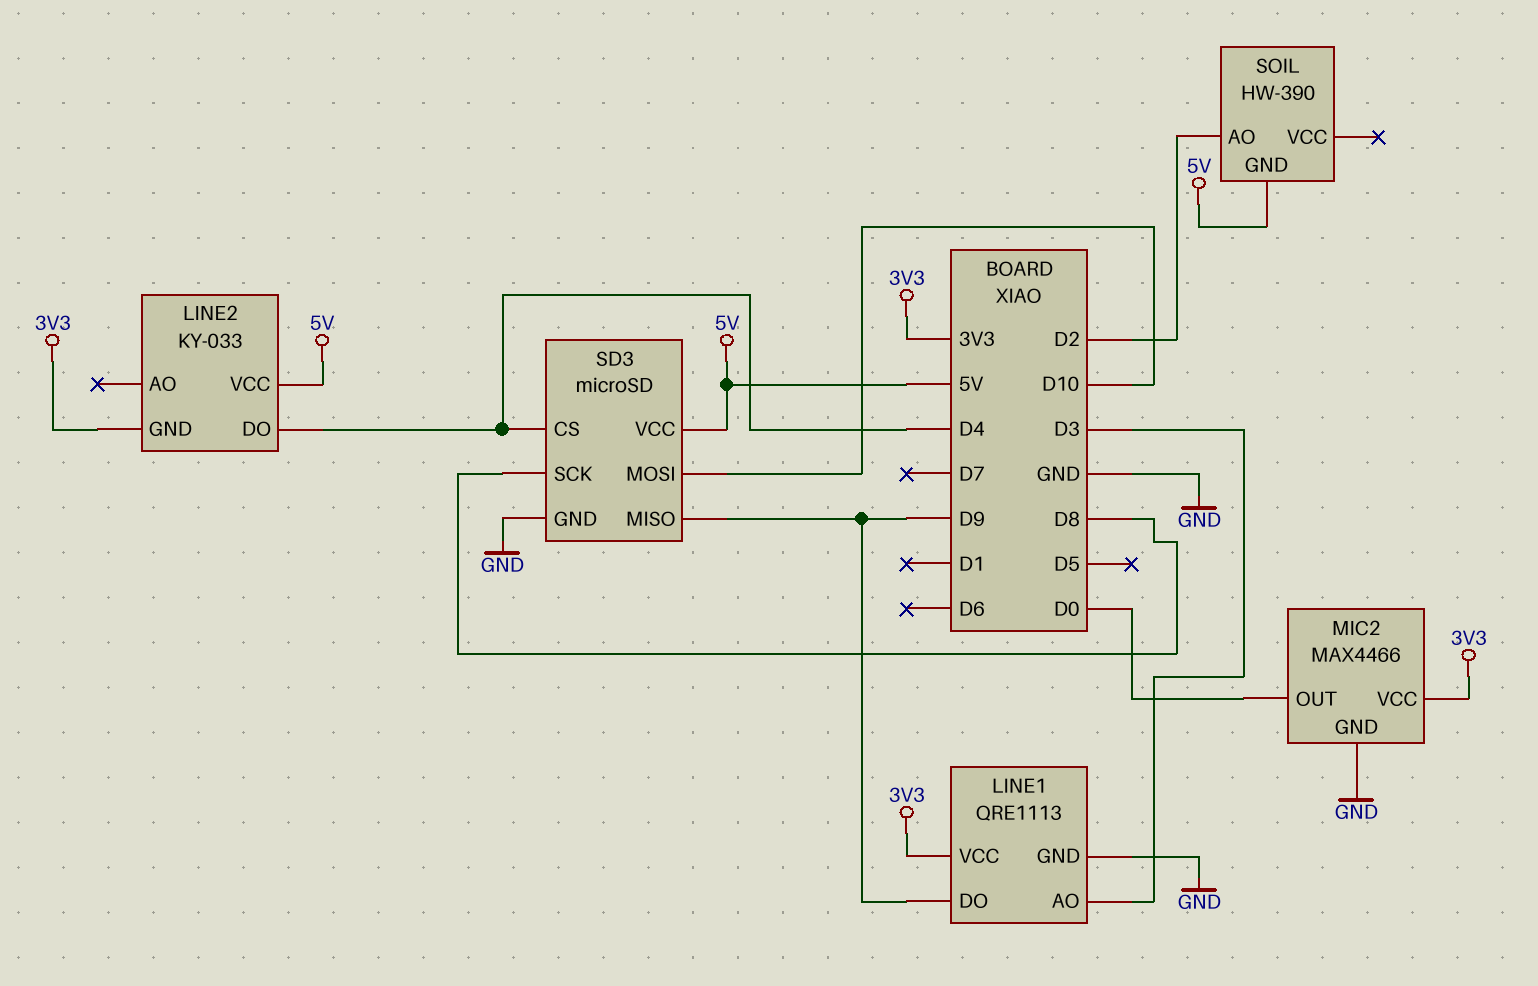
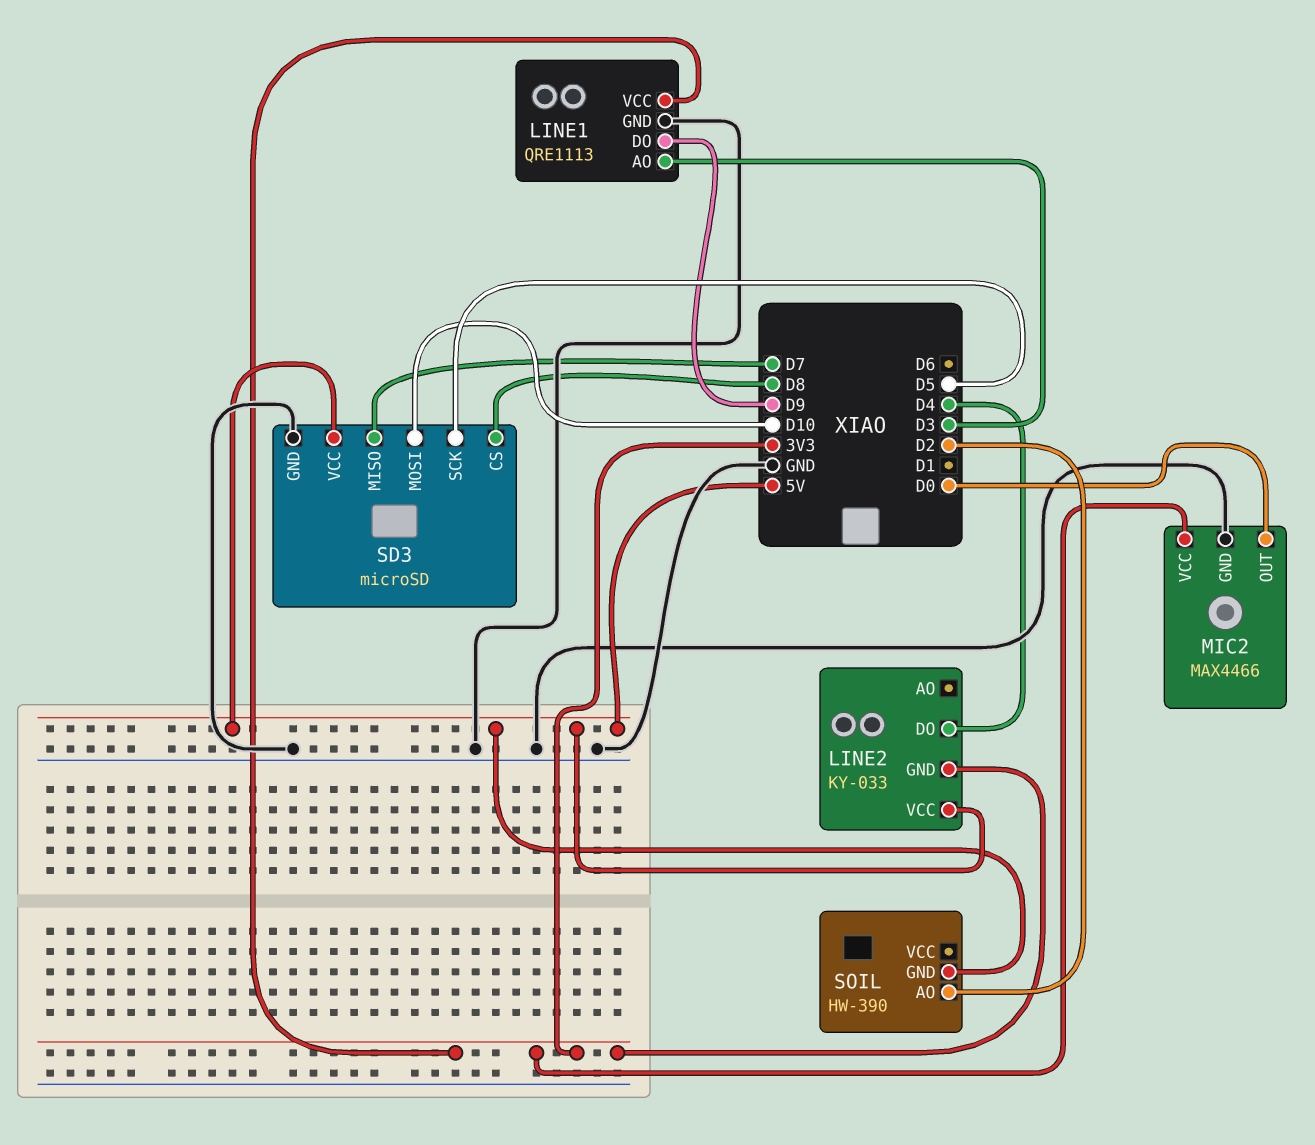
SD3 pin CS: D4 -> D8
SD3 pin MISO: D9 -> D7
SD3 pin SCK: D8 -> D5

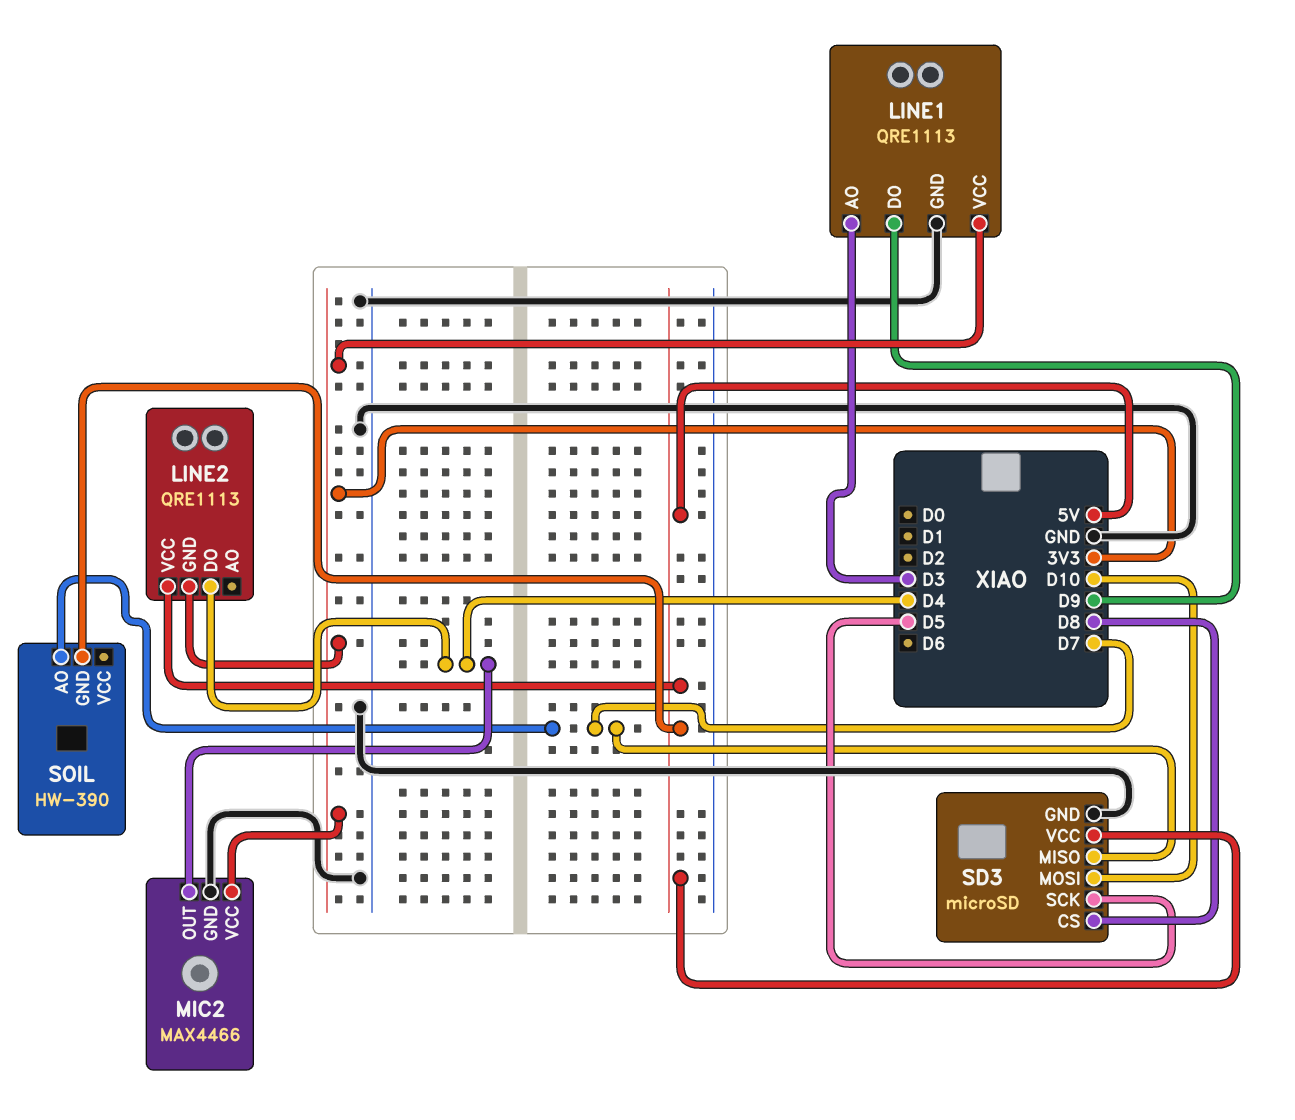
LINE2: KY-033 -> QRE1113
MIC2 pin OUT: D0 -> D4
SOIL pin AO: D2 -> D7

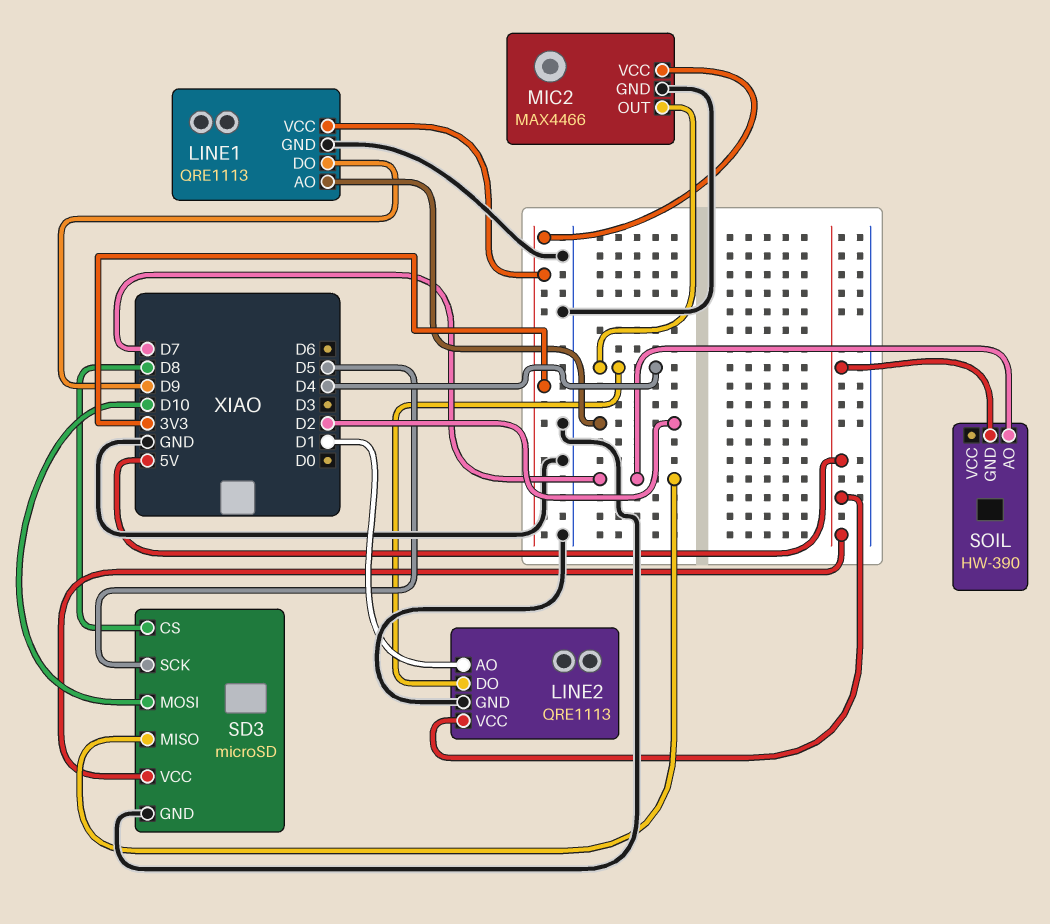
LINE1 pin AO: D3 -> D2
LINE2 pin AO: none -> D1
LINE2 pin GND: 3V3 -> GND

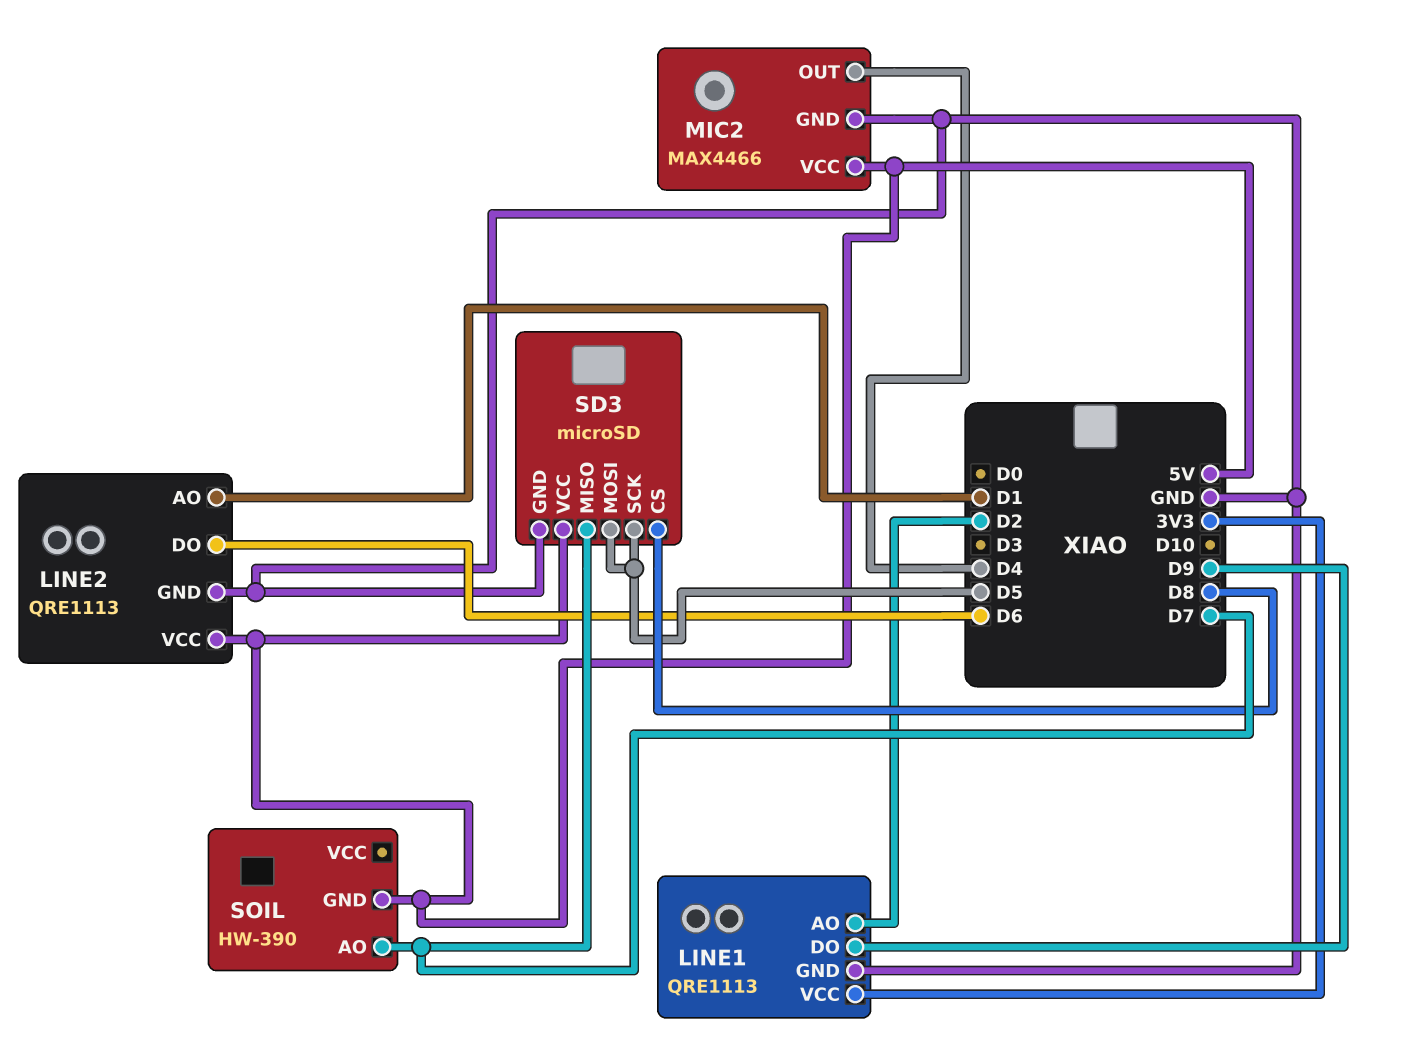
LINE2 pin DO: D4 -> D6
MIC2 pin VCC: 3V3 -> 5V
SD3 pin MOSI: D10 -> D5

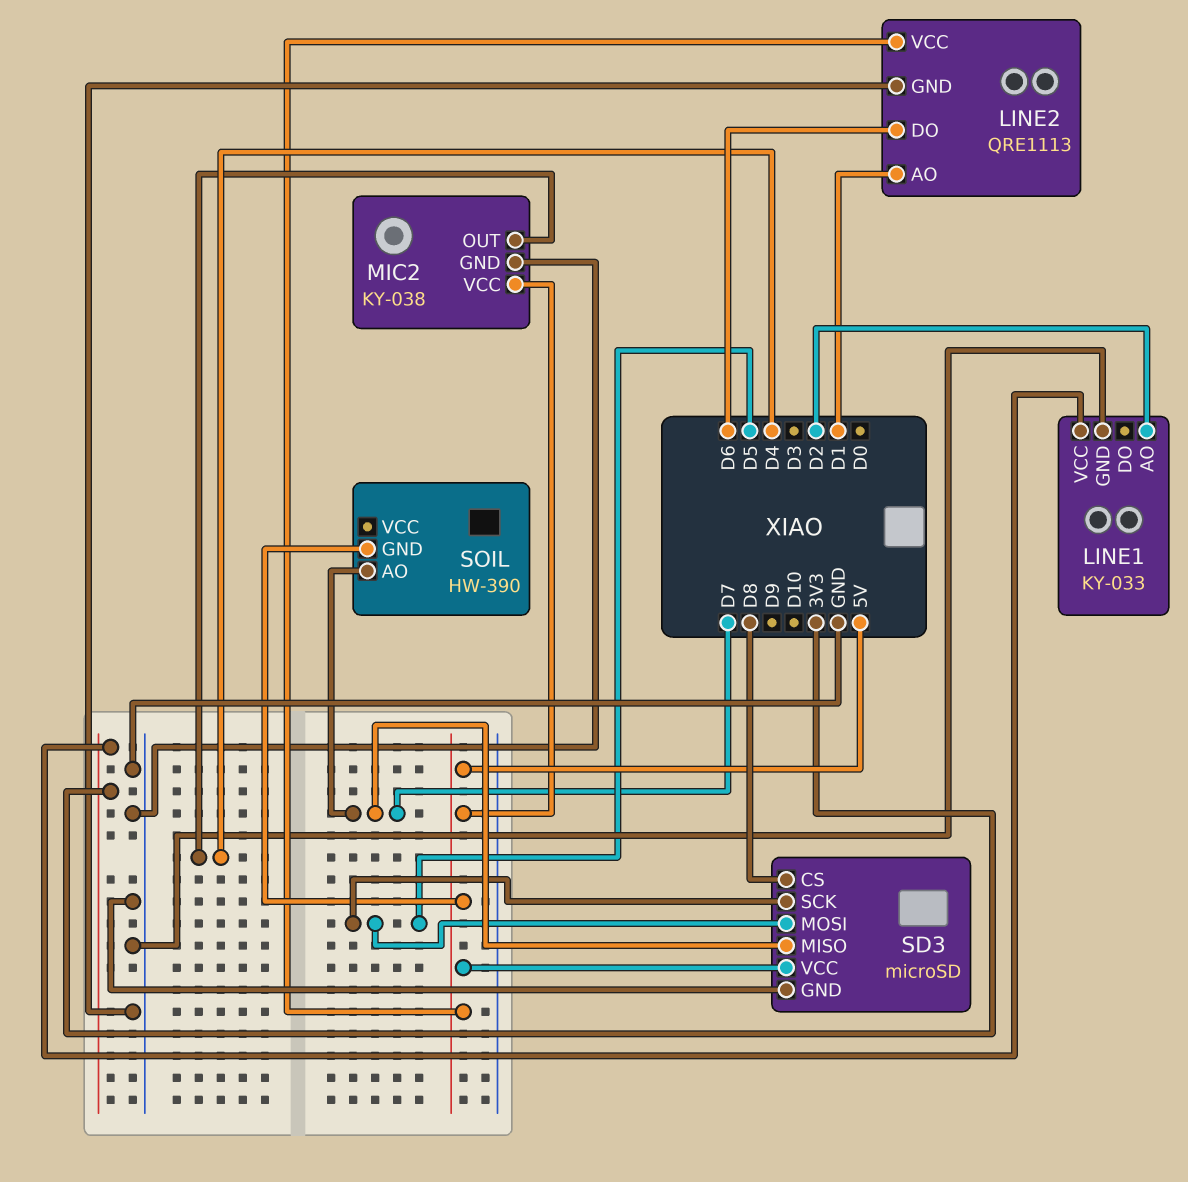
LINE1: QRE1113 -> KY-033
LINE1 pin DO: D9 -> none
MIC2: MAX4466 -> KY-038

